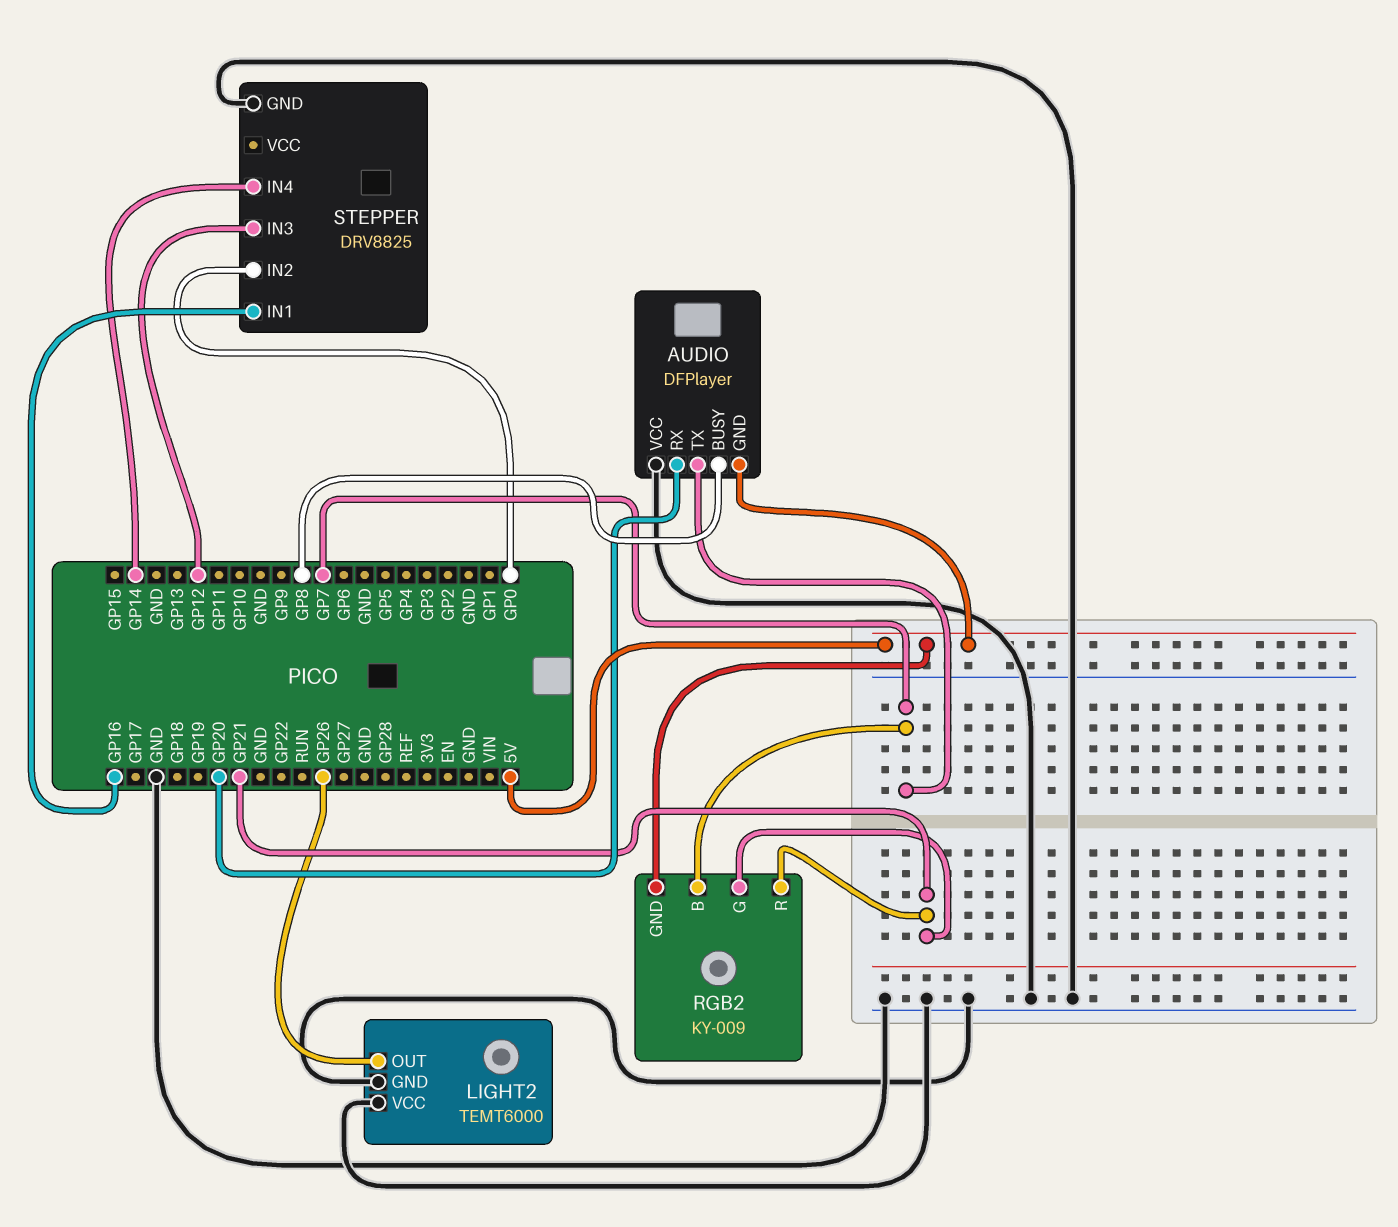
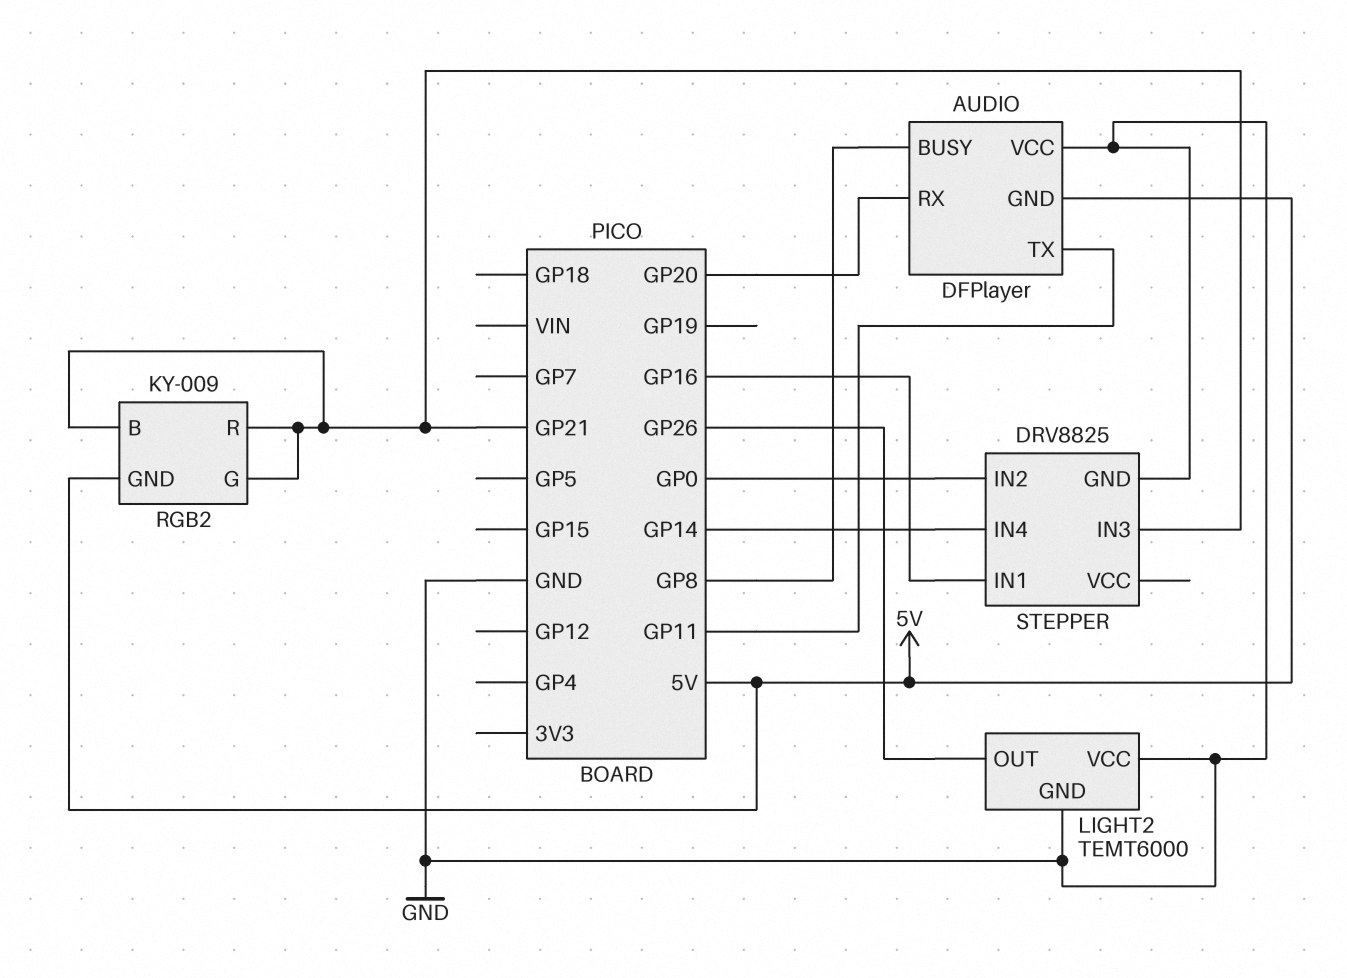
AUDIO pin TX: GP7 -> GP11
RGB2 pin B: GP7 -> GP21
STEPPER pin IN3: GP12 -> GP21

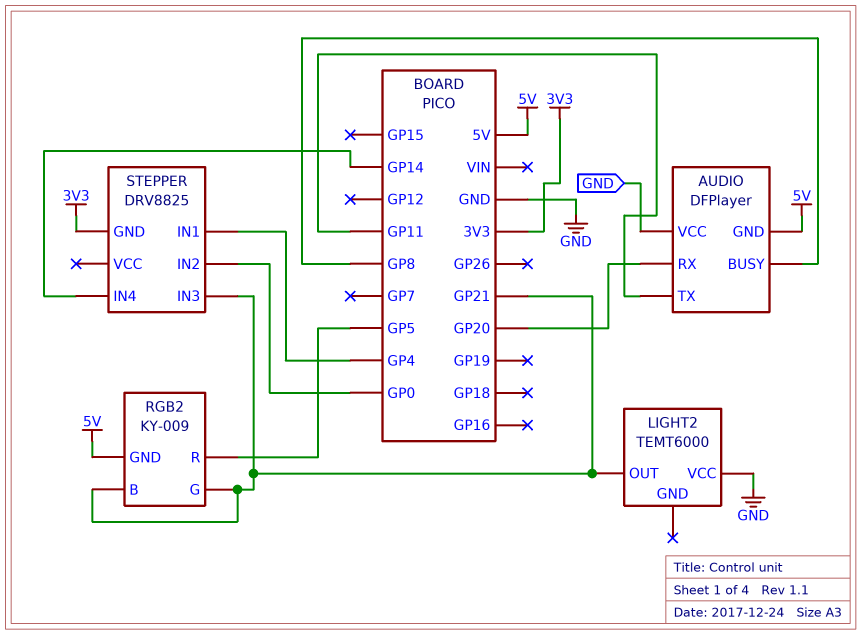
LIGHT2 pin GND: GND -> none
LIGHT2 pin OUT: GP26 -> GP21
RGB2 pin R: GP21 -> GP5
STEPPER pin GND: GND -> 3V3
STEPPER pin IN1: GP16 -> GP4

